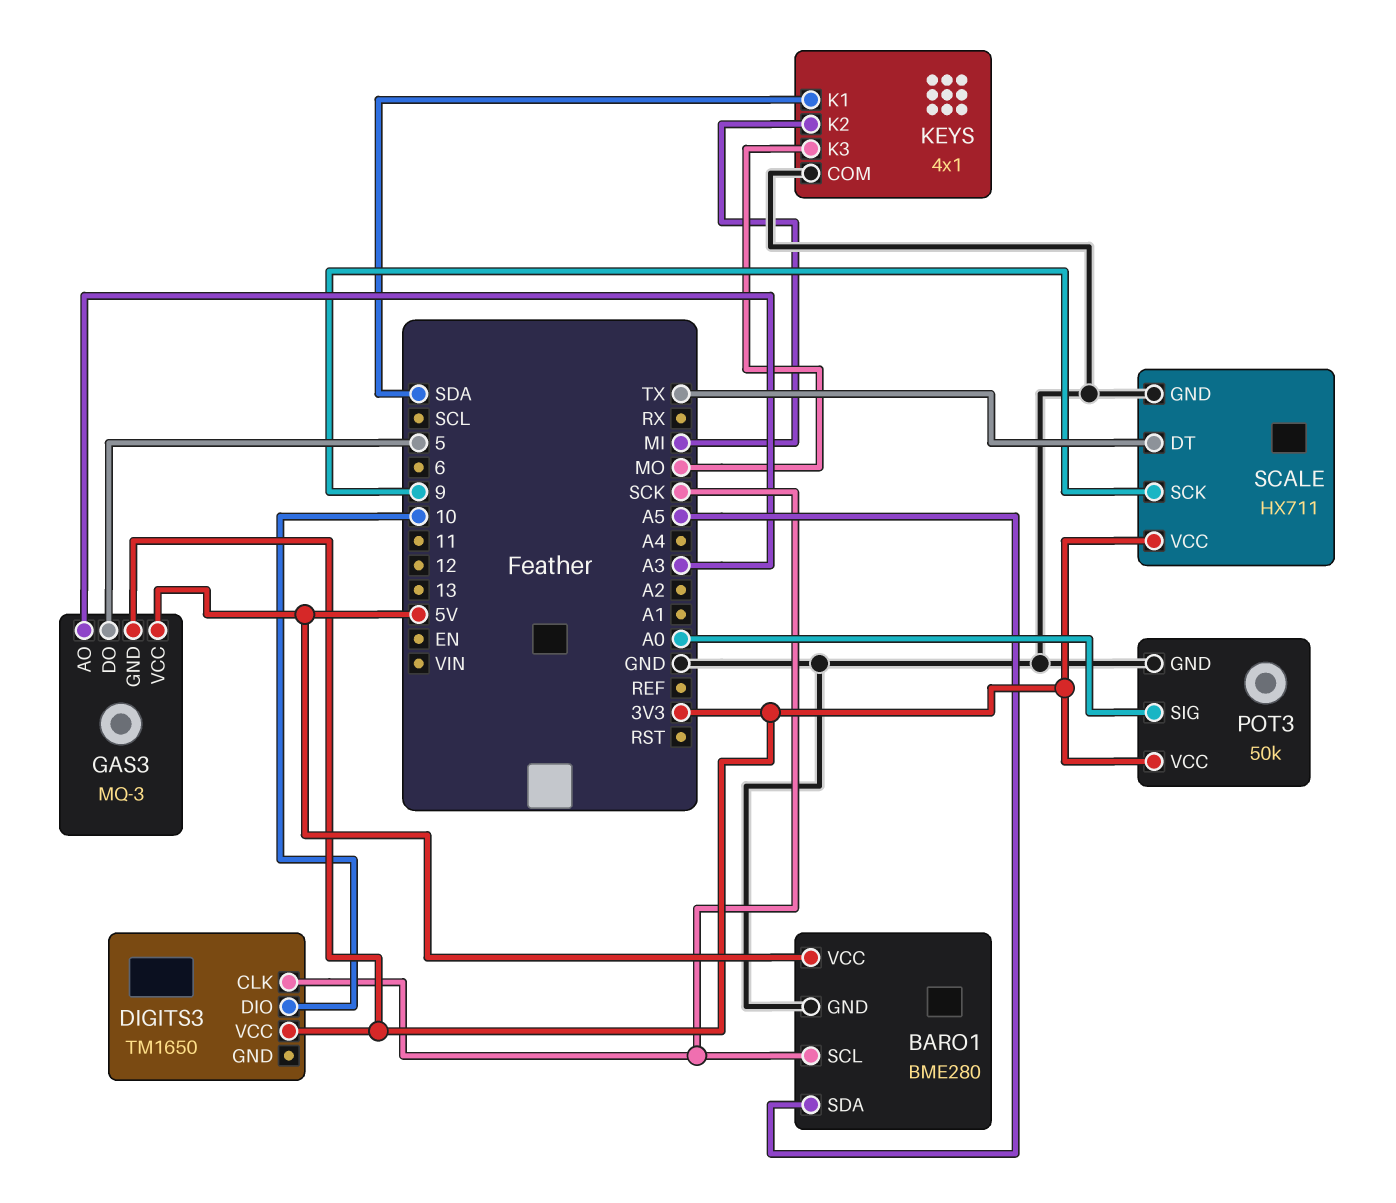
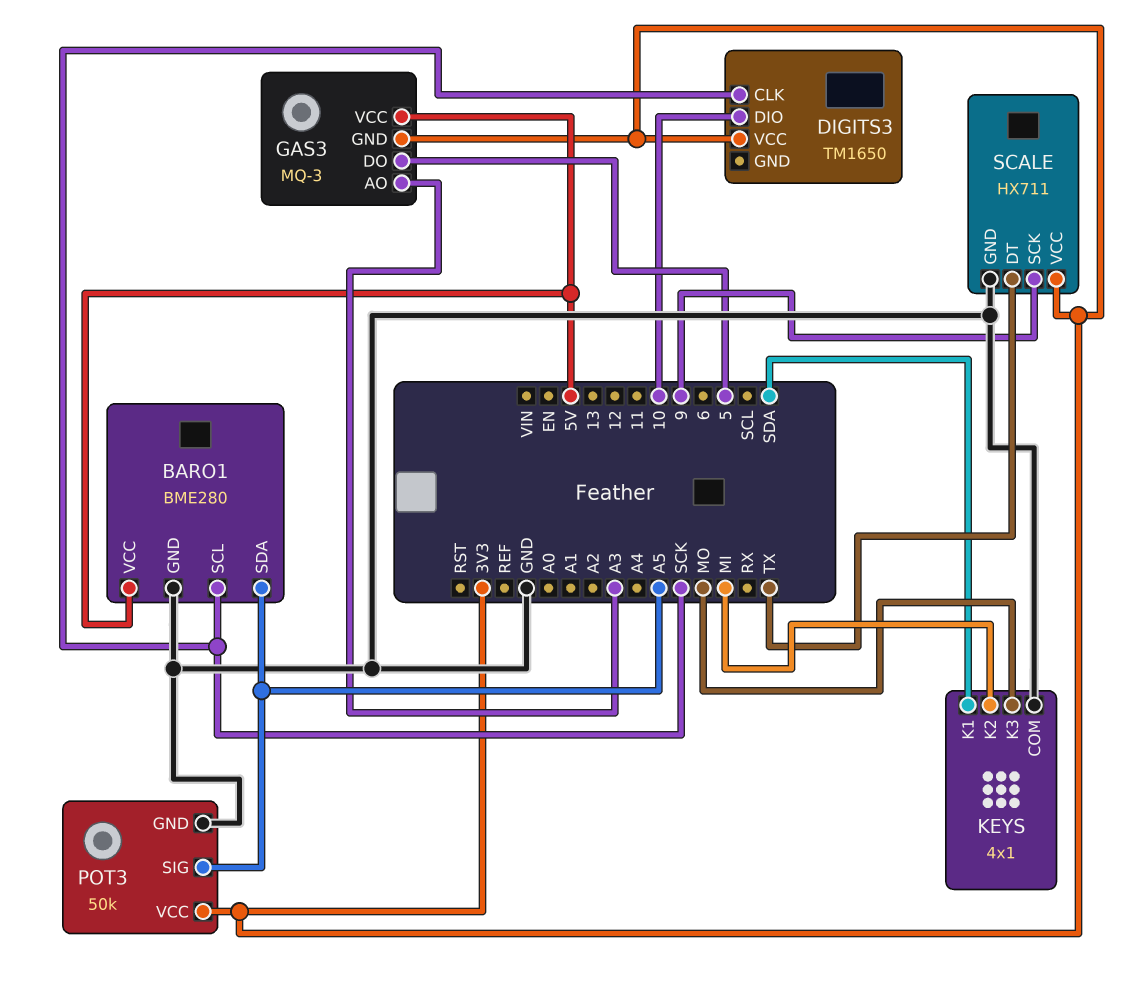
POT3 pin SIG: A0 -> A5

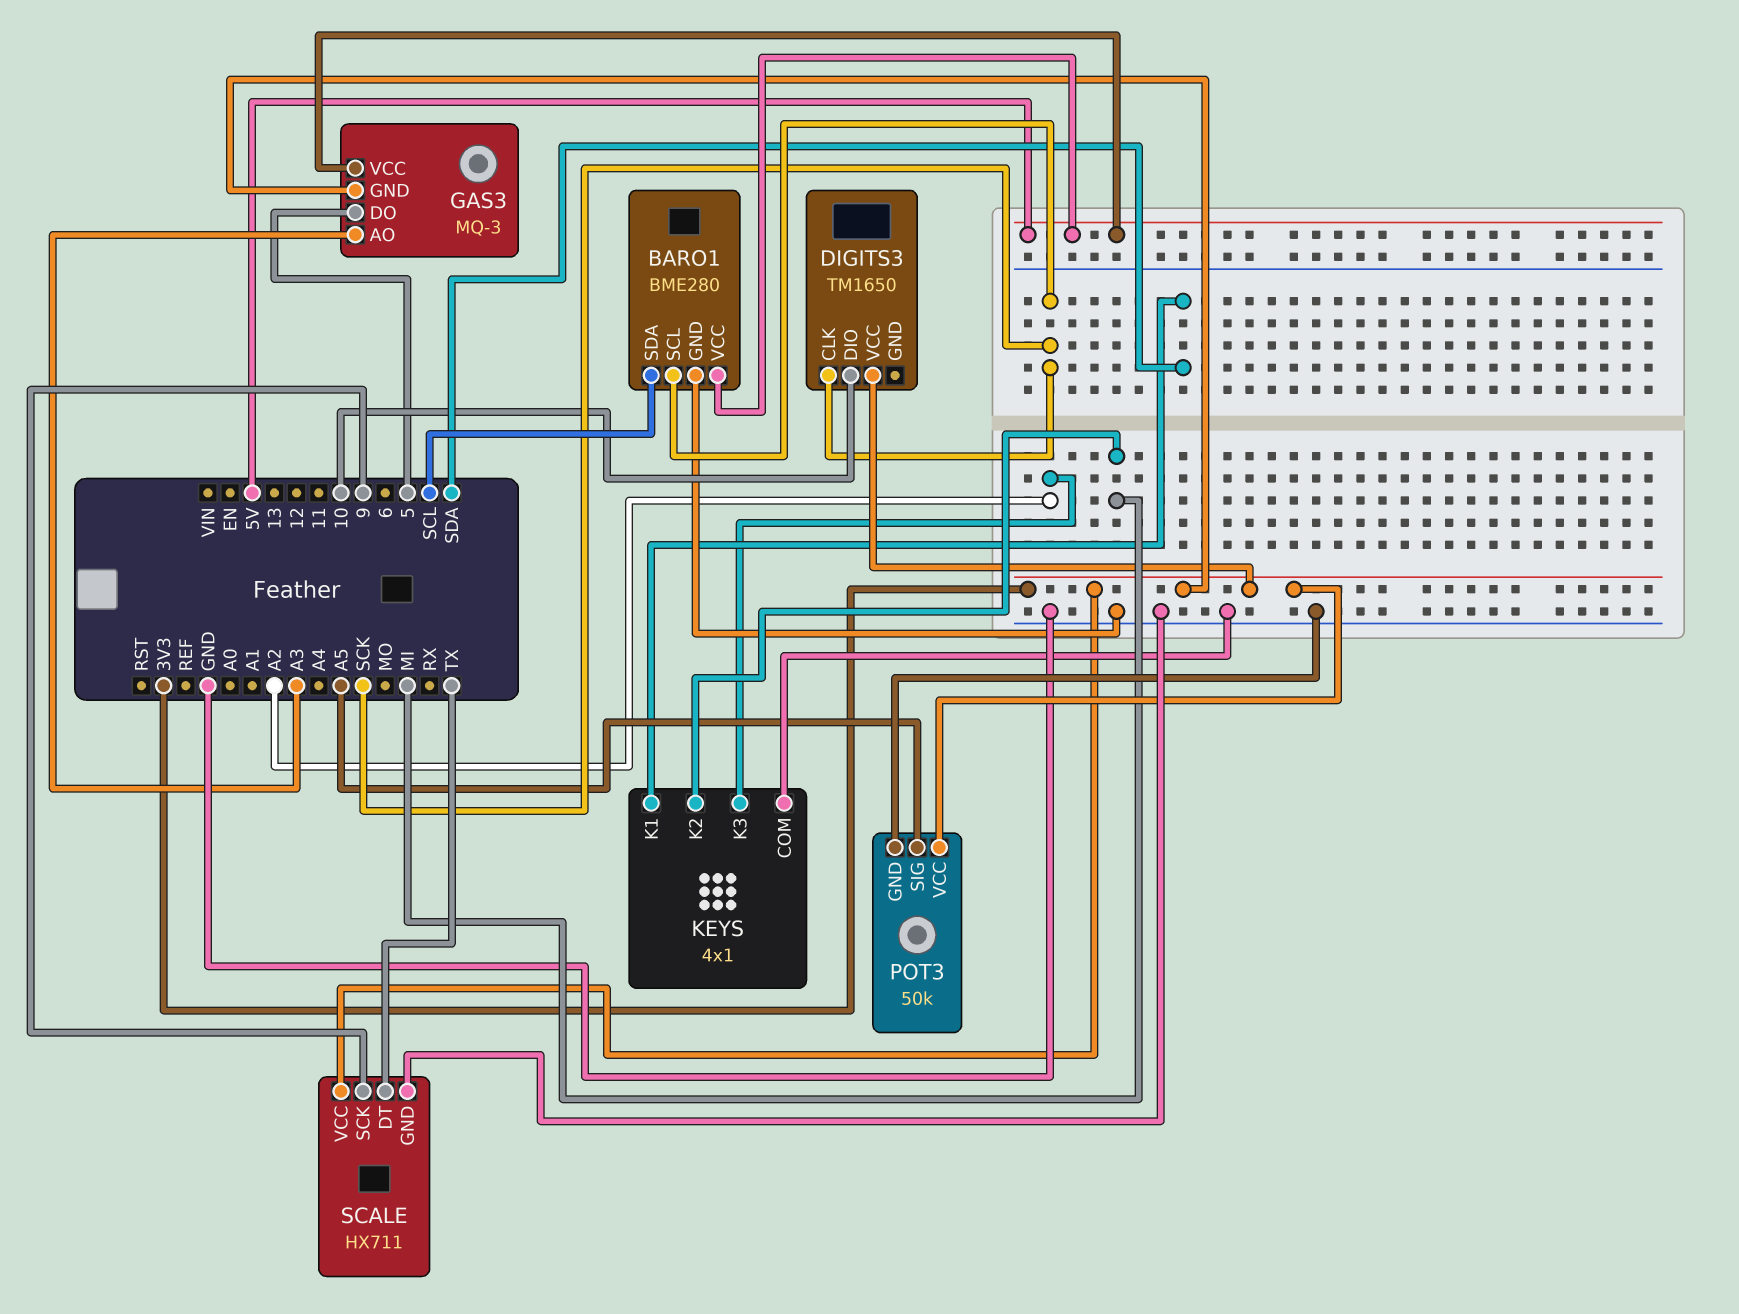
BARO1 pin SDA: A5 -> SCL
KEYS pin K3: MO -> A2

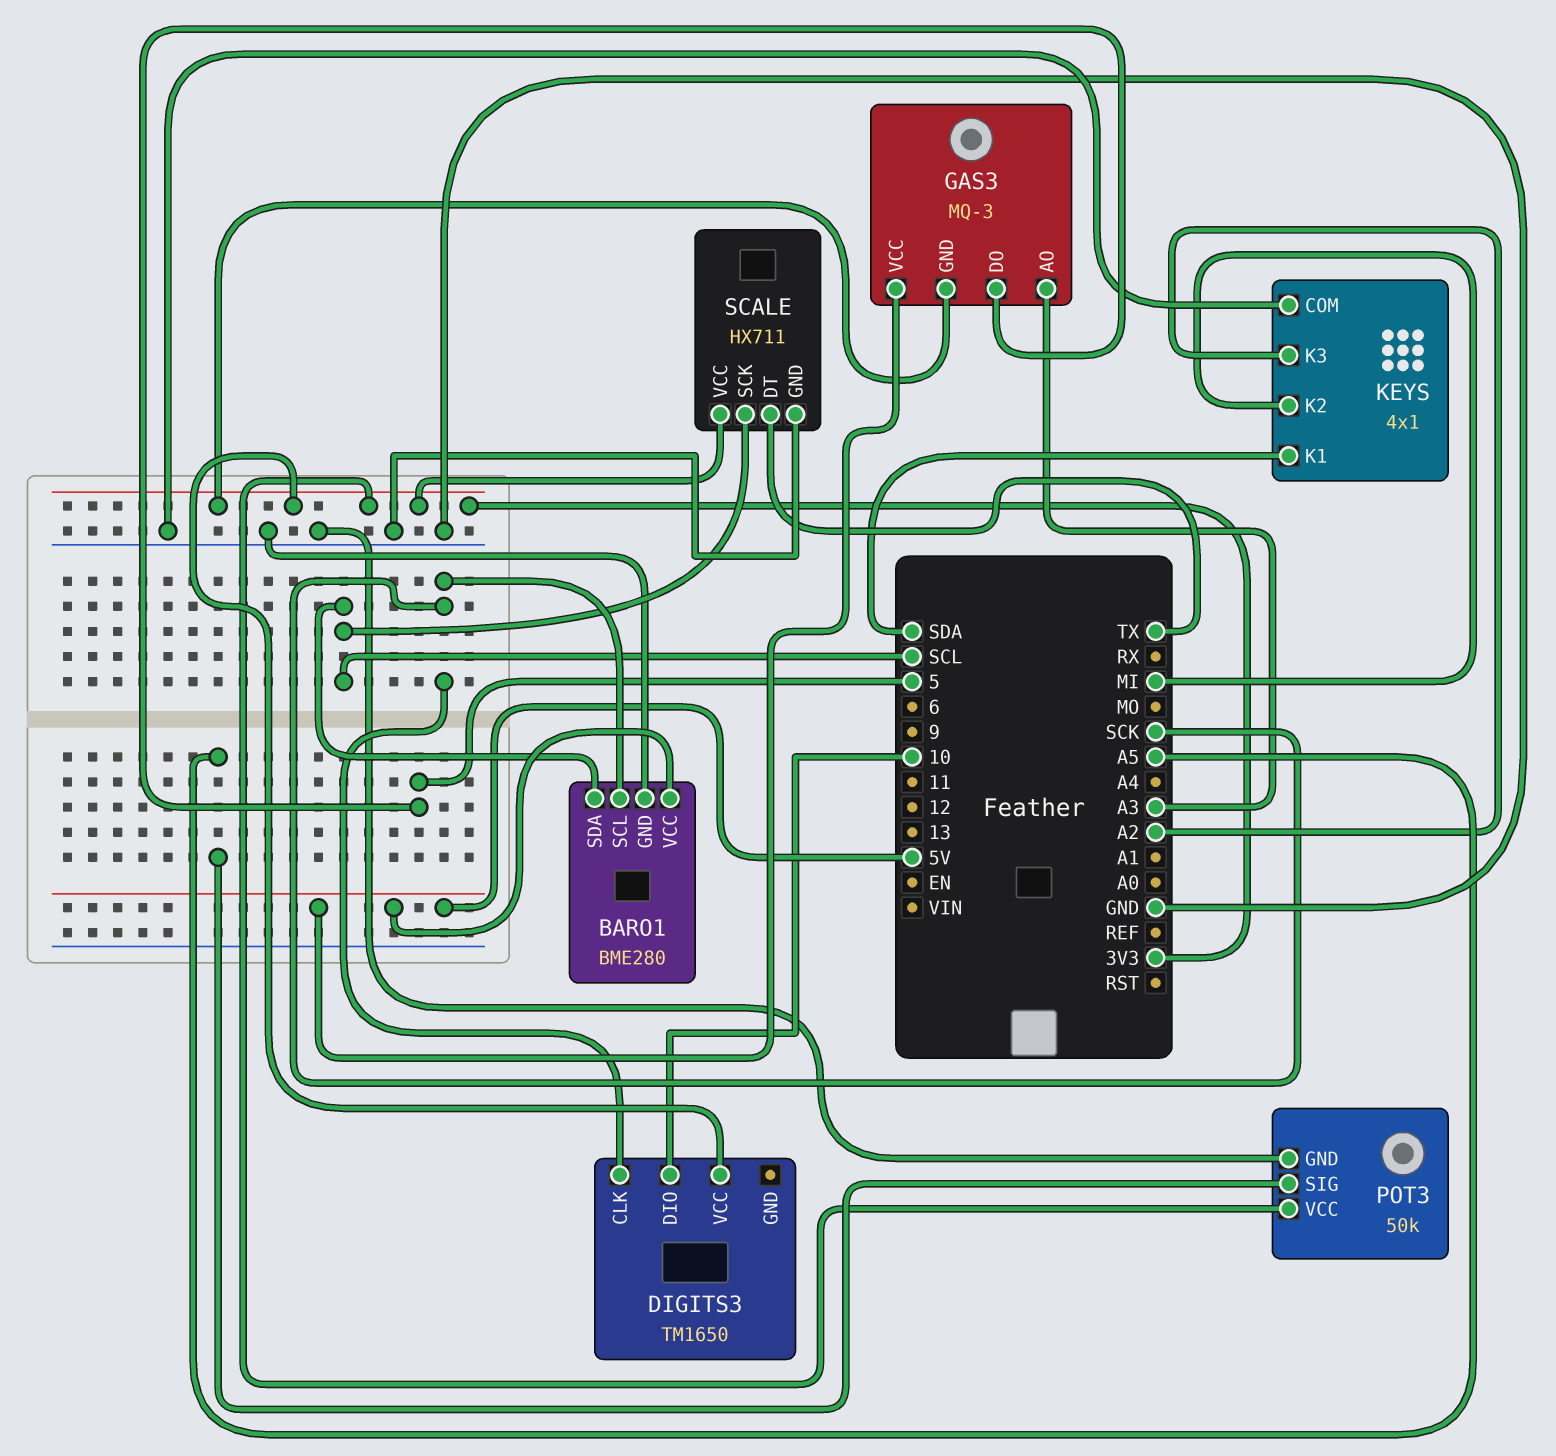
SCALE pin SCK: 9 -> SCL

